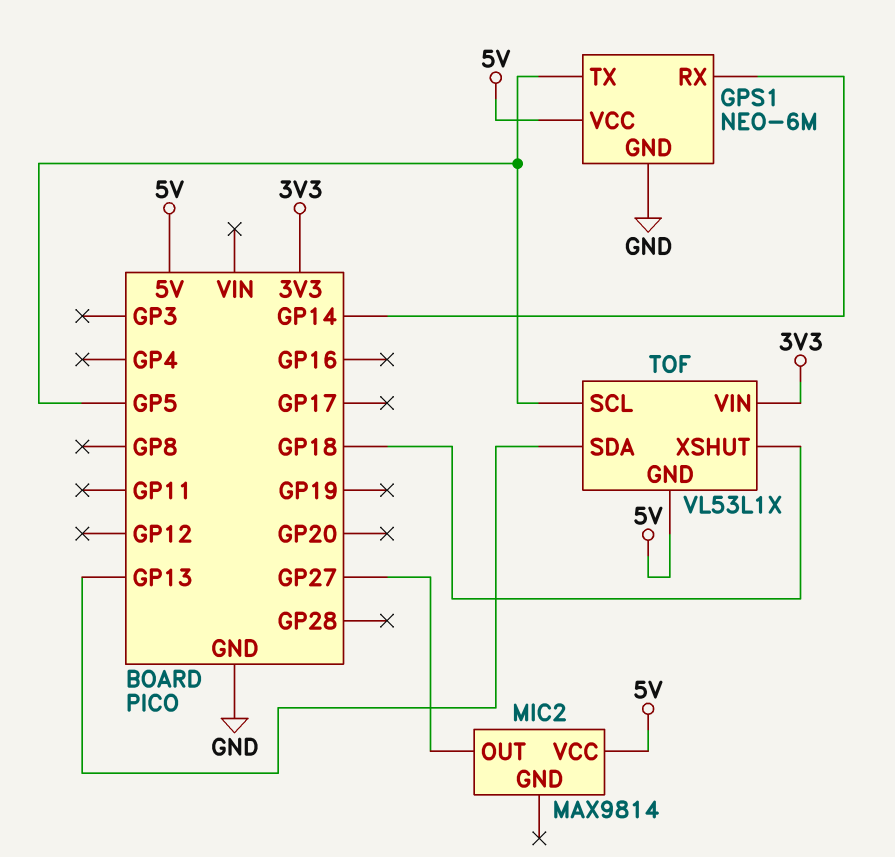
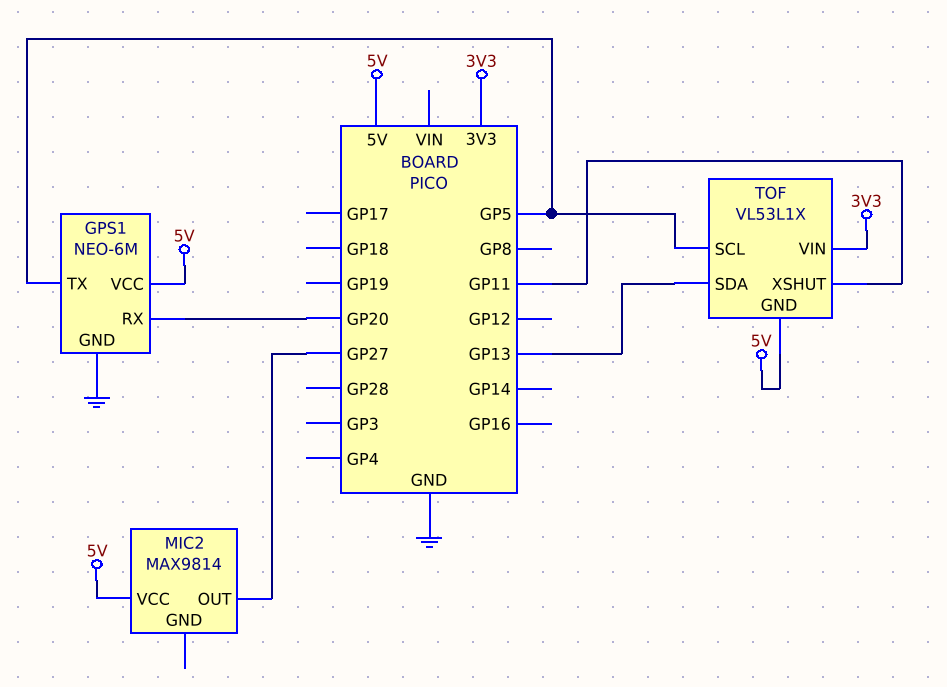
GPS1 pin RX: GP14 -> GP20
TOF pin XSHUT: GP18 -> GP11

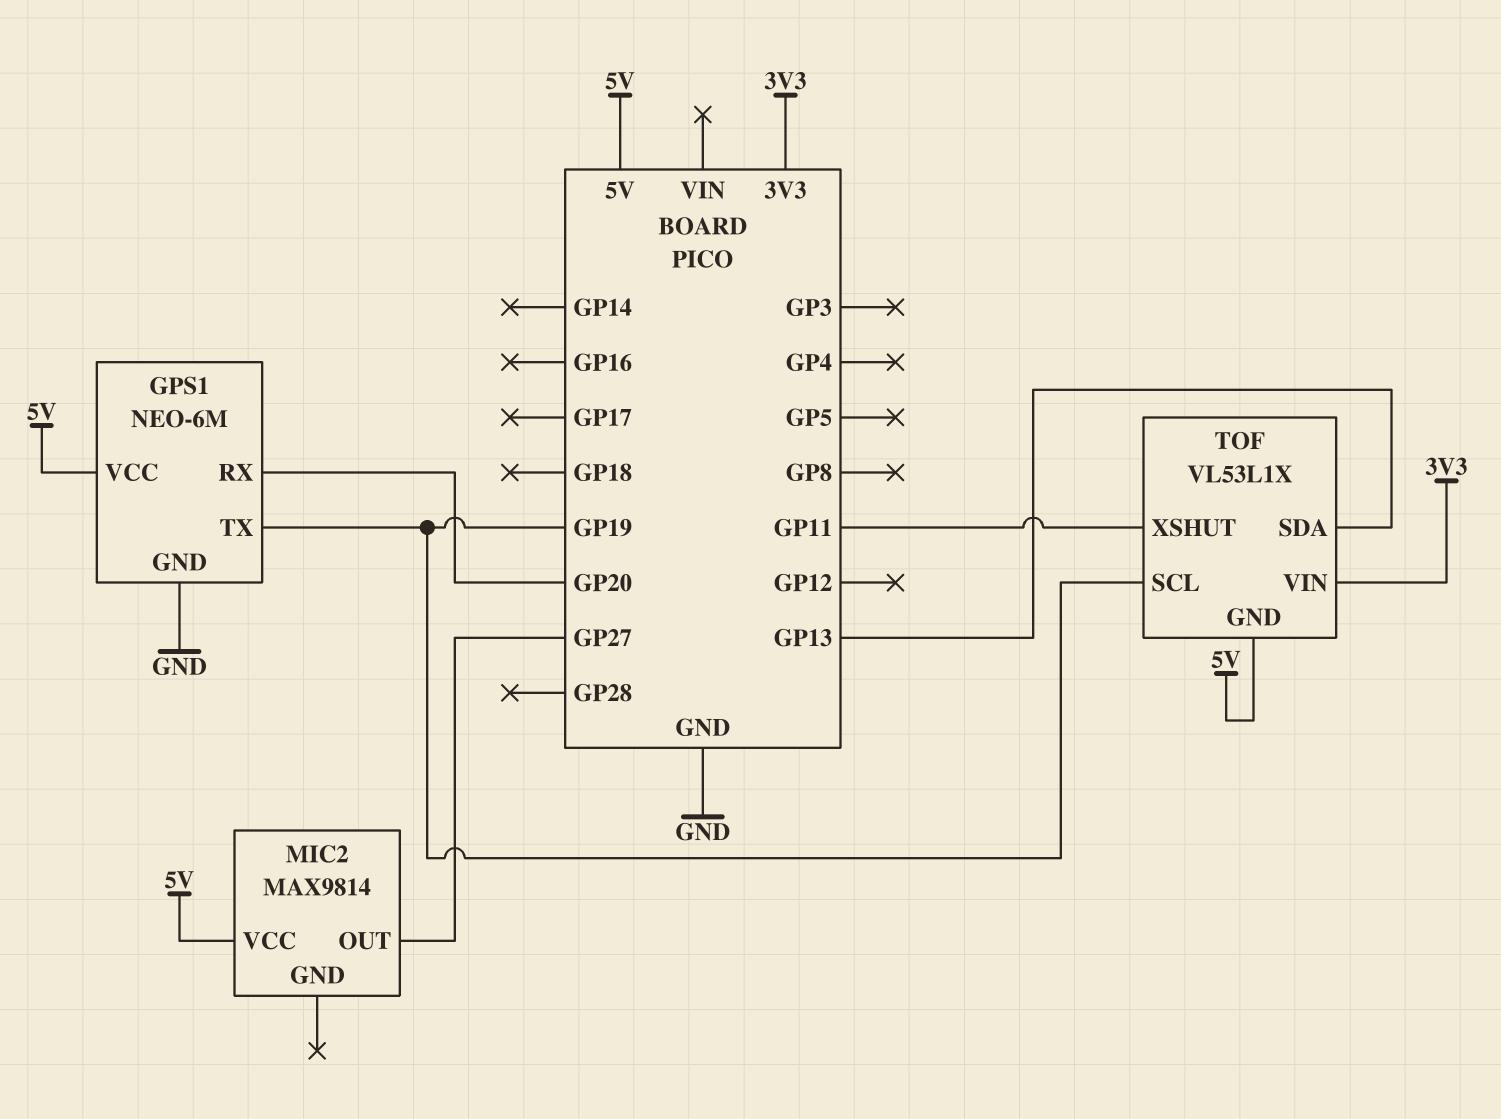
GPS1 pin TX: GP5 -> GP19
TOF pin SCL: GP5 -> GP19

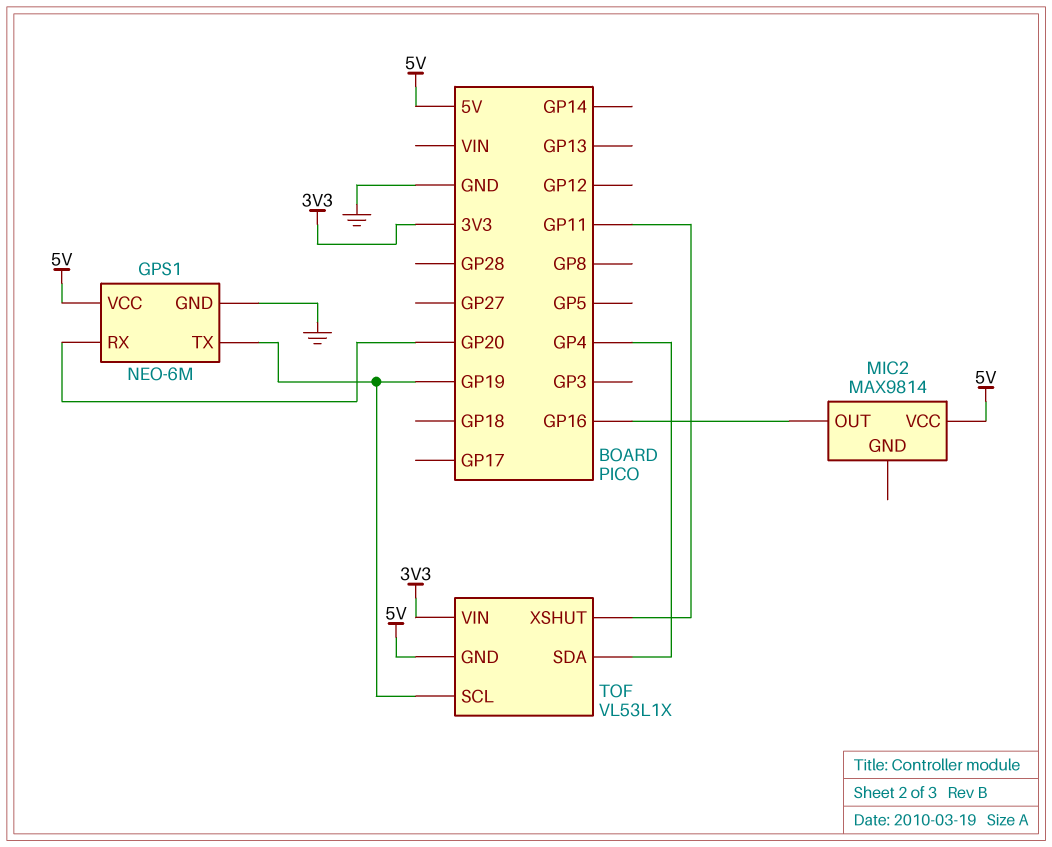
MIC2 pin OUT: GP27 -> GP16
TOF pin SDA: GP13 -> GP4

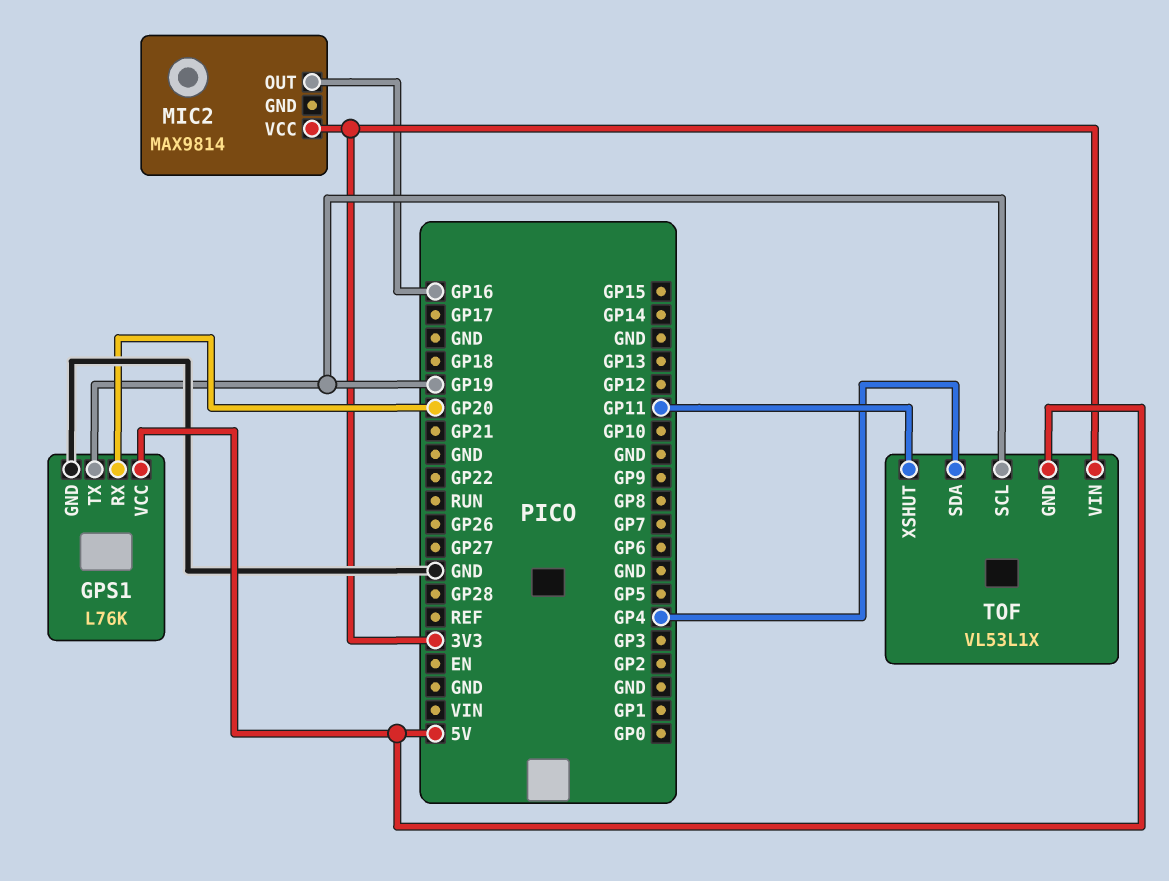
GPS1: NEO-6M -> L76K
MIC2 pin VCC: 5V -> 3V3

